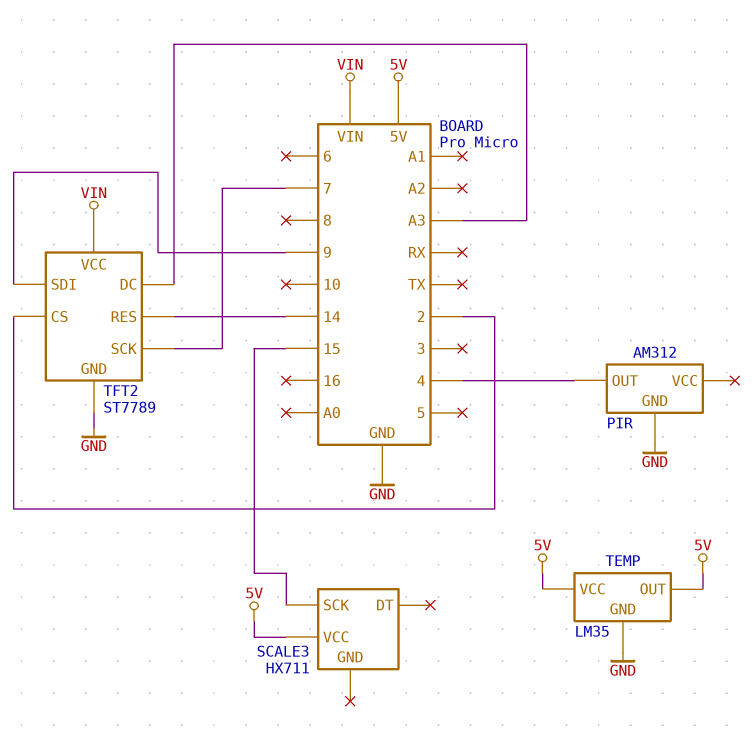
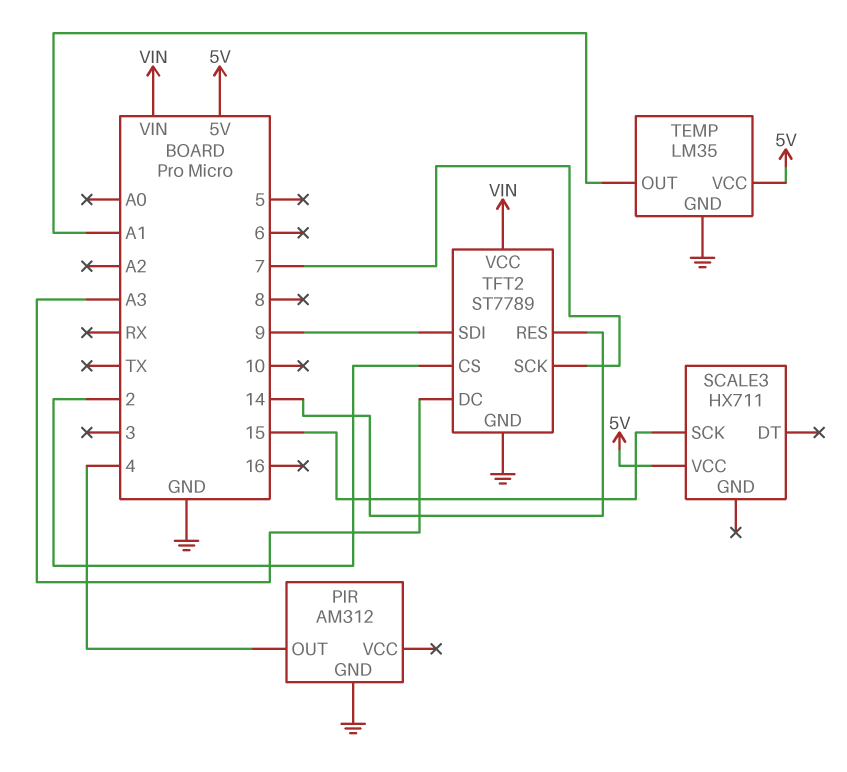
TEMP pin OUT: 5V -> A1

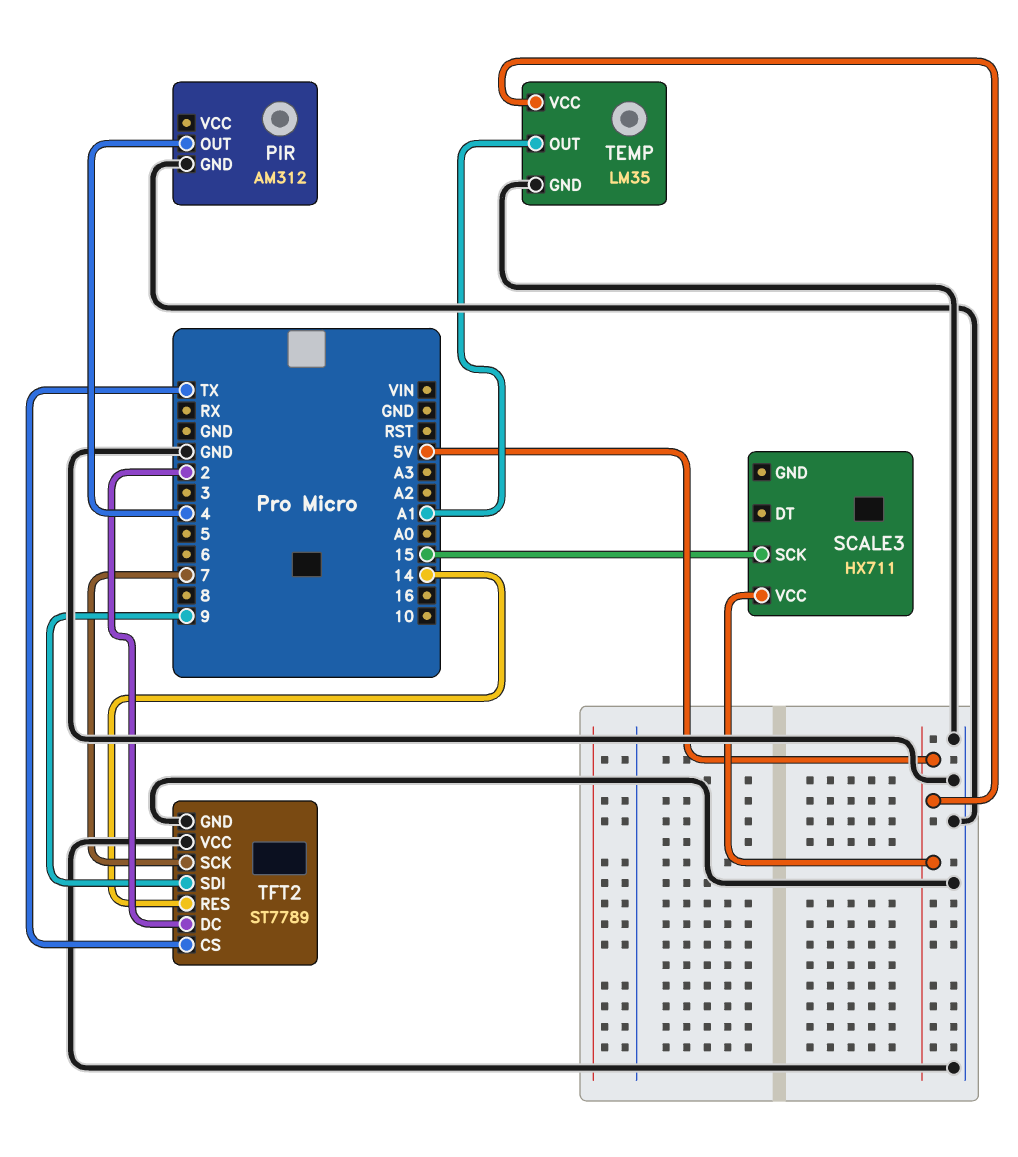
TFT2 pin CS: 2 -> TX
TFT2 pin DC: A3 -> 2
TFT2 pin VCC: VIN -> GND

